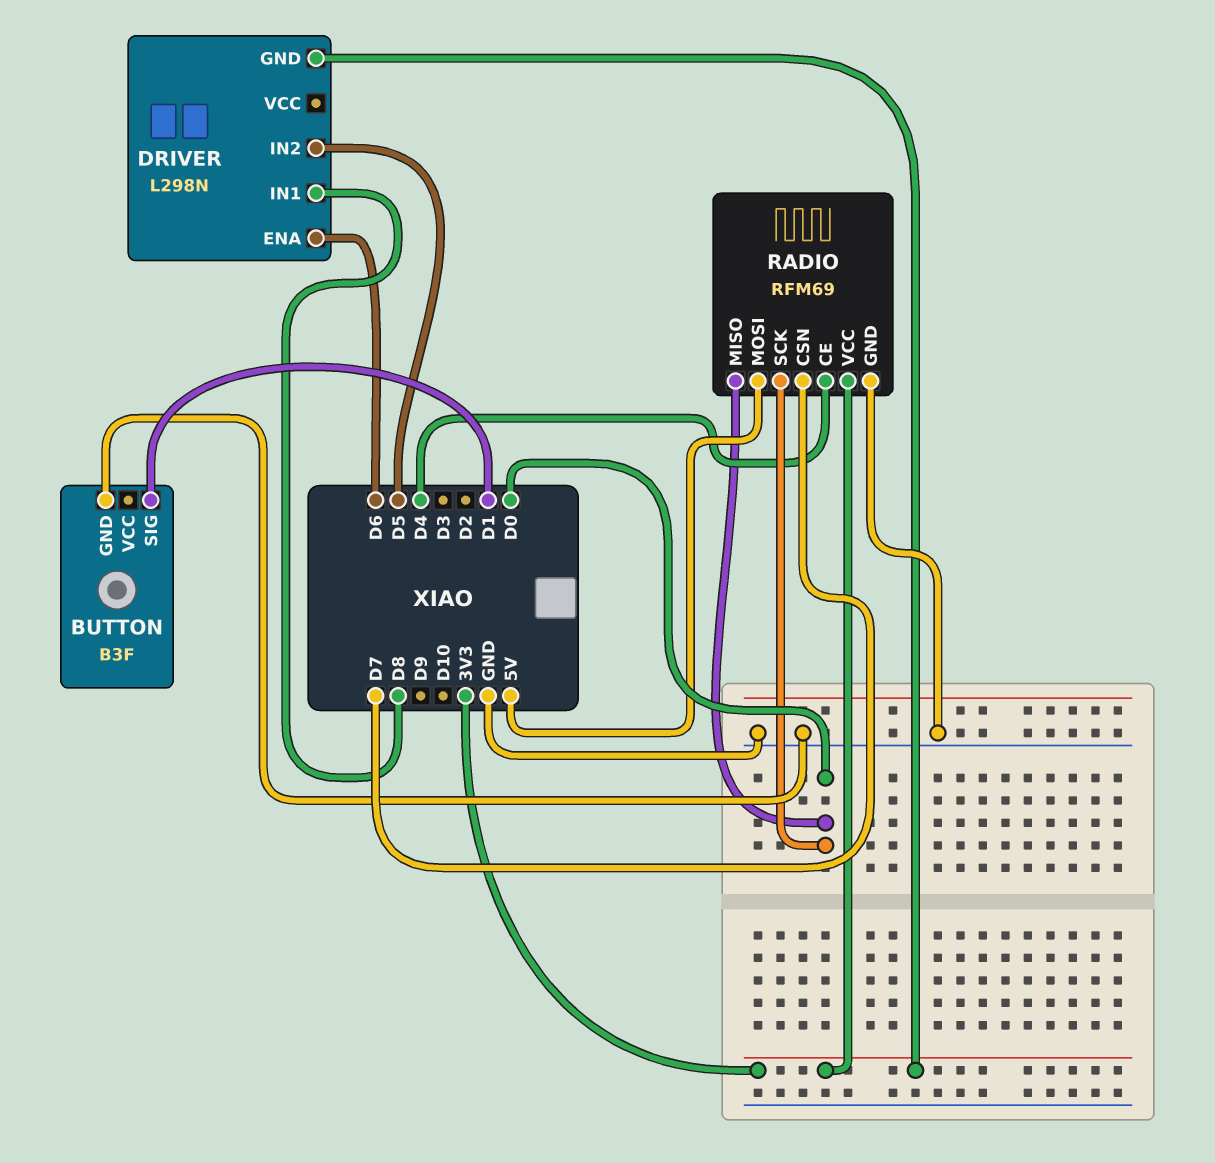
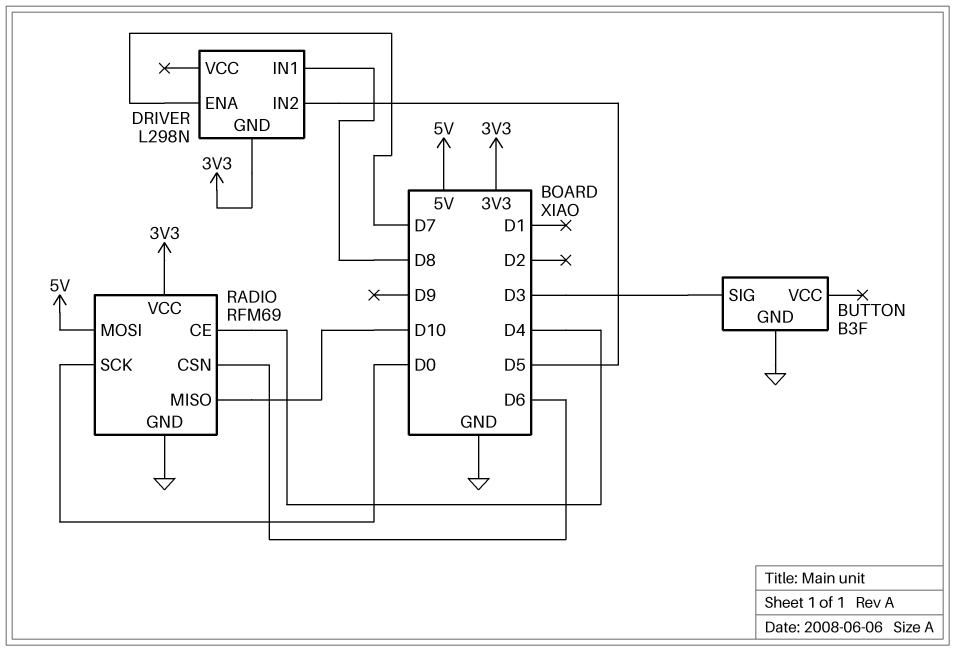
BUTTON pin SIG: D1 -> D3
DRIVER pin ENA: D6 -> D7
RADIO pin CSN: D7 -> D6
RADIO pin MISO: D0 -> D10

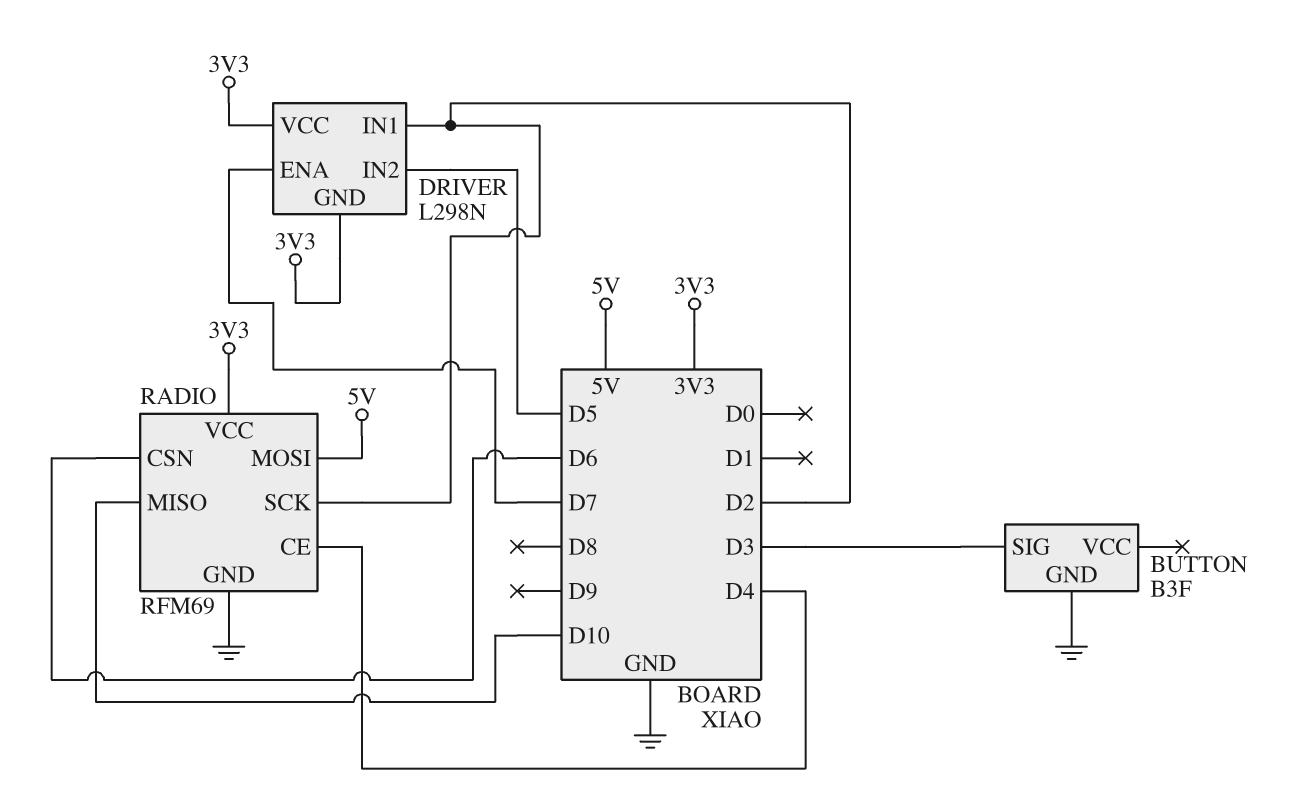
DRIVER pin IN1: D8 -> D2
DRIVER pin VCC: none -> 3V3
RADIO pin SCK: D0 -> D2

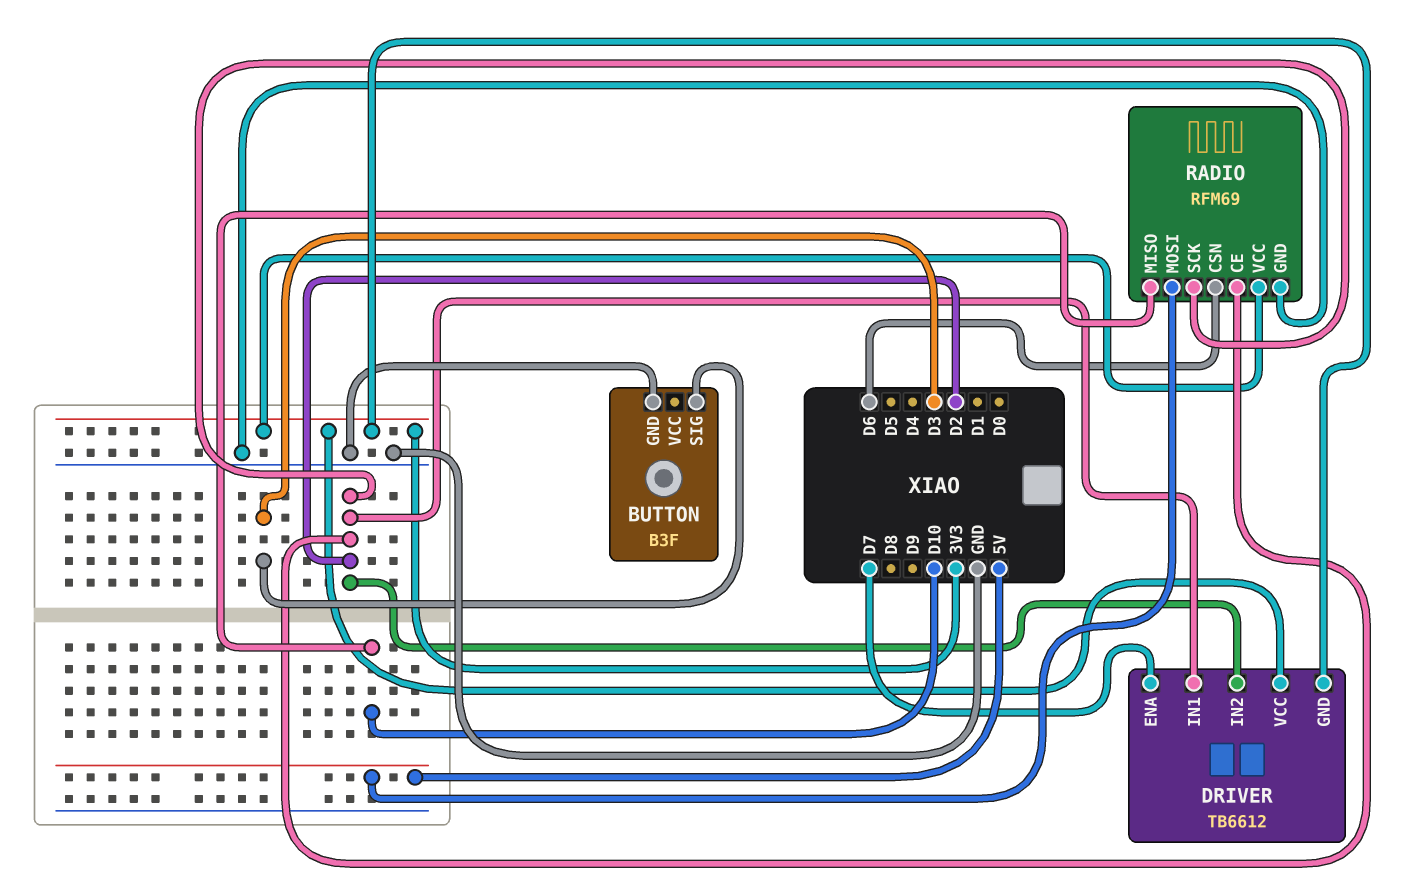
DRIVER: L298N -> TB6612
DRIVER pin IN2: D5 -> D2
RADIO pin CE: D4 -> D2

